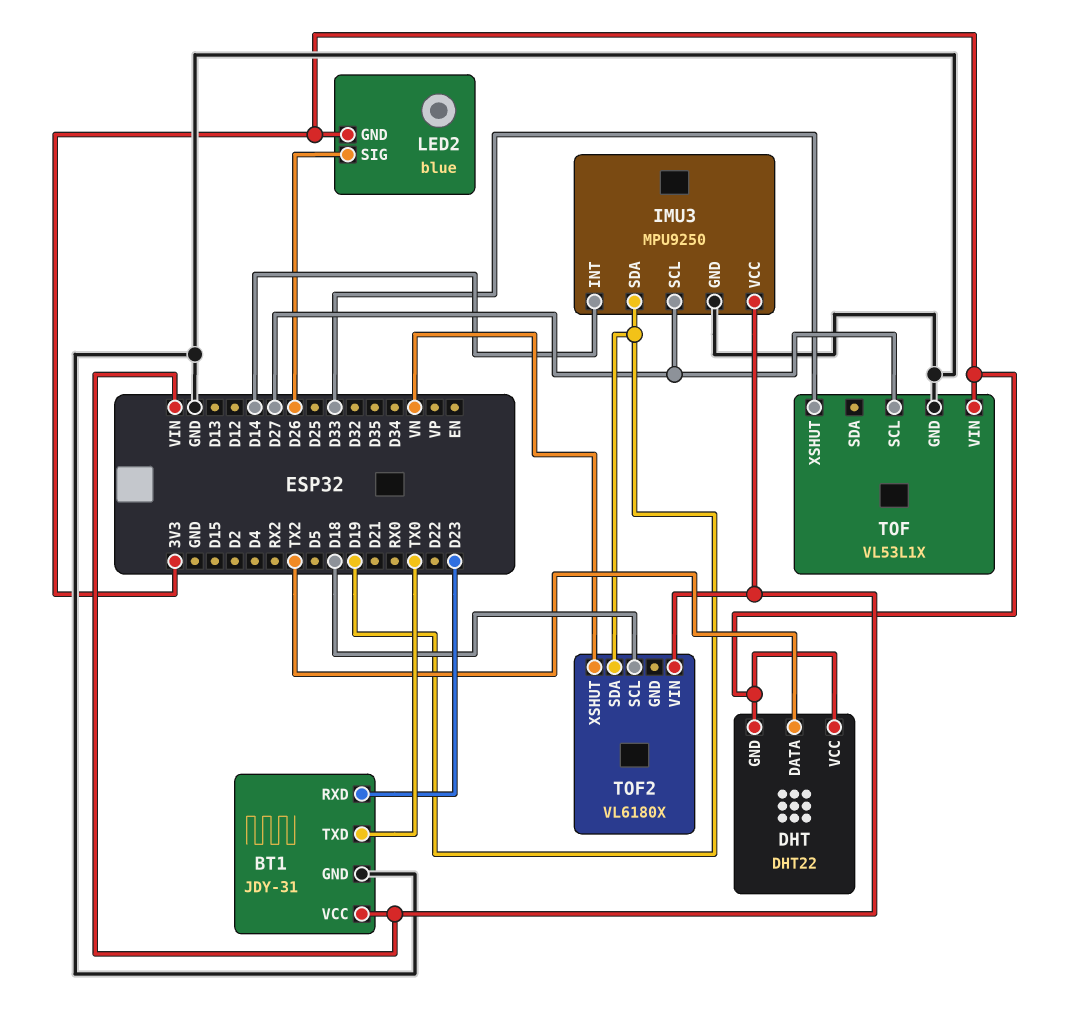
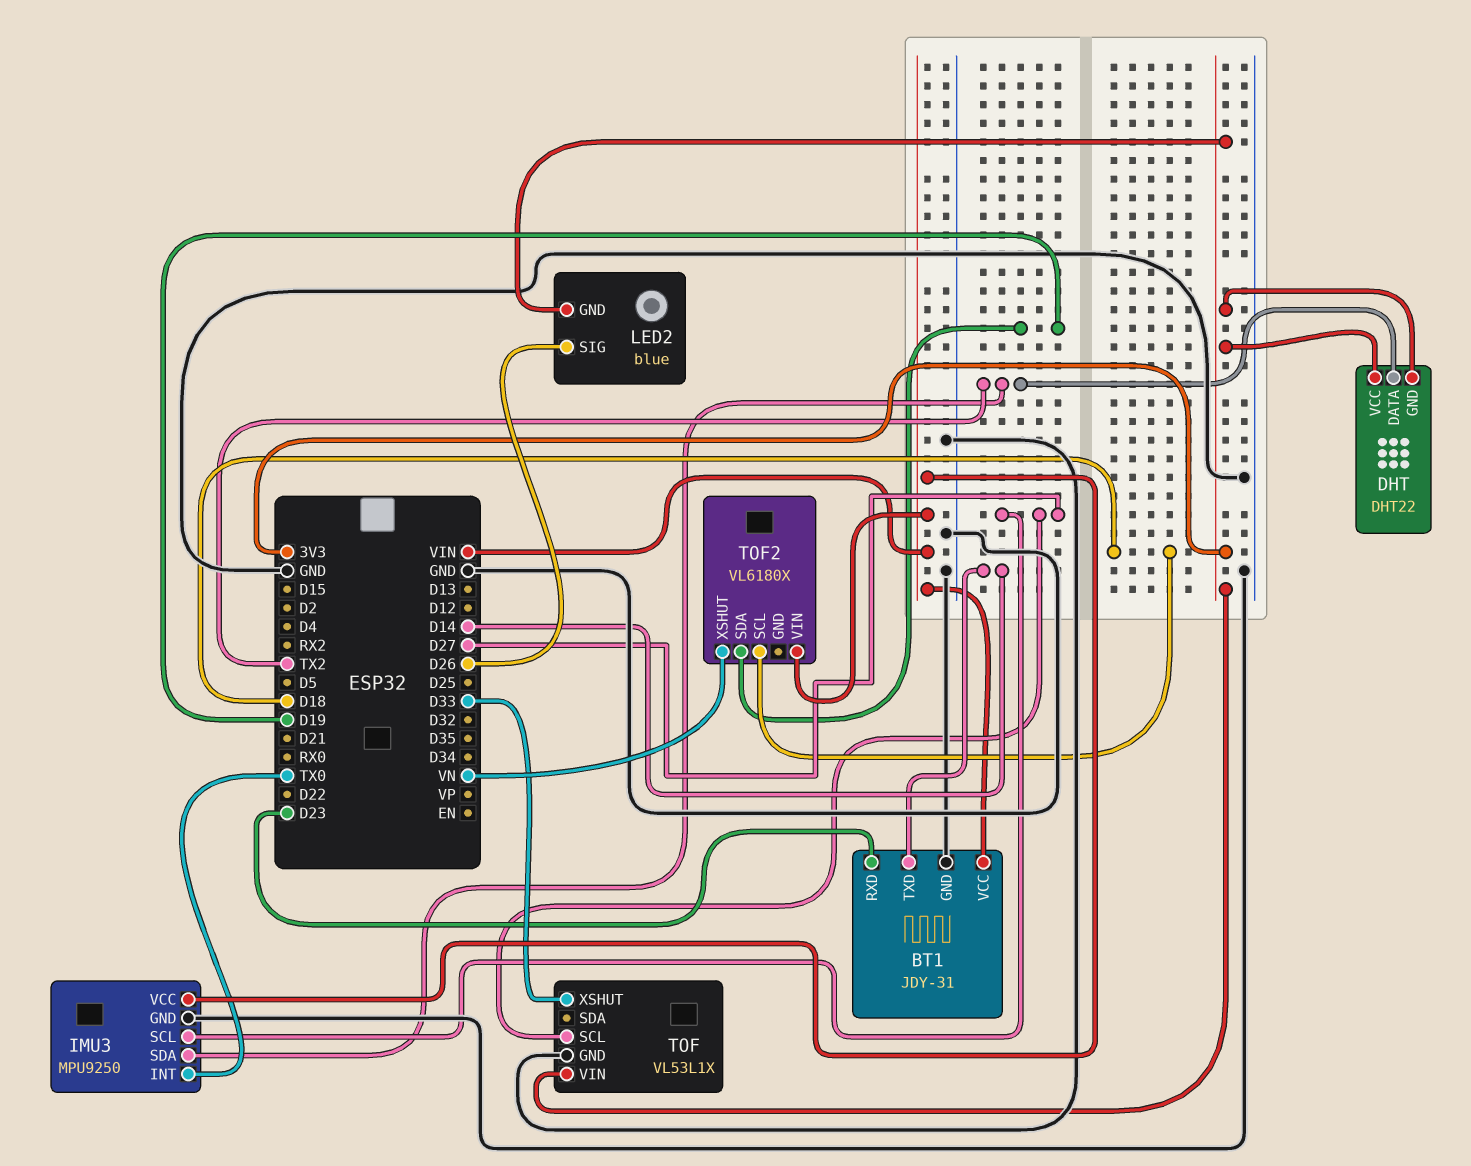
BT1 pin TXD: TX0 -> D14
IMU3 pin INT: D14 -> TX0
IMU3 pin SDA: D19 -> TX2

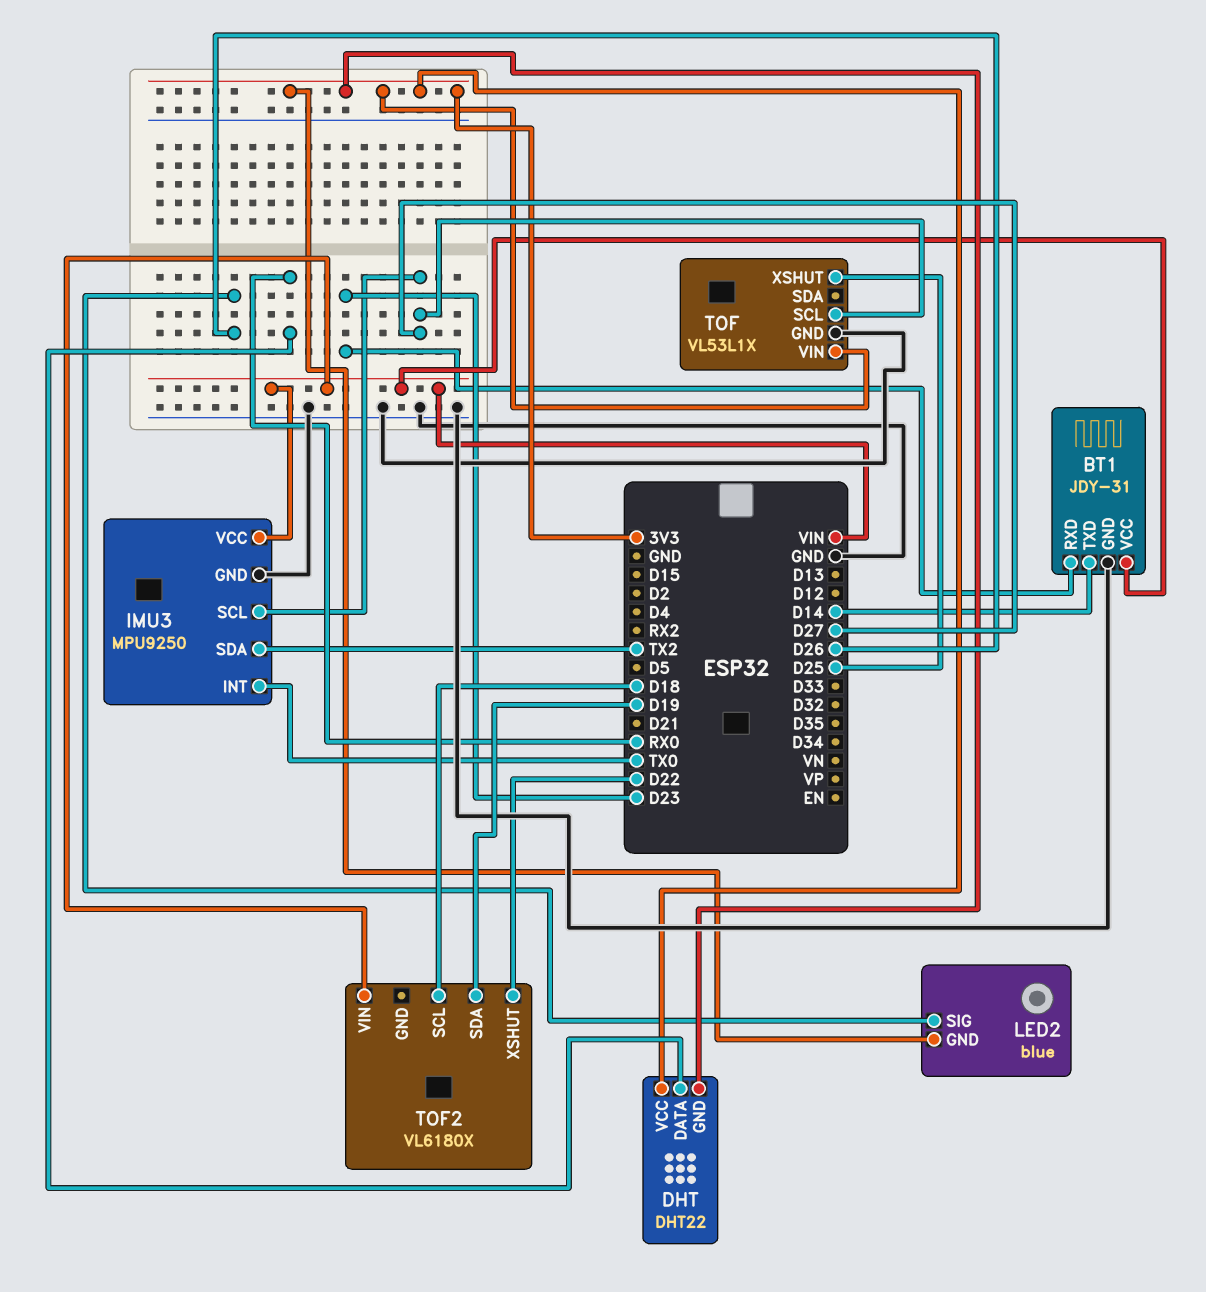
DHT pin DATA: TX2 -> RX0
TOF pin XSHUT: D33 -> D25
TOF2 pin XSHUT: VN -> D22

